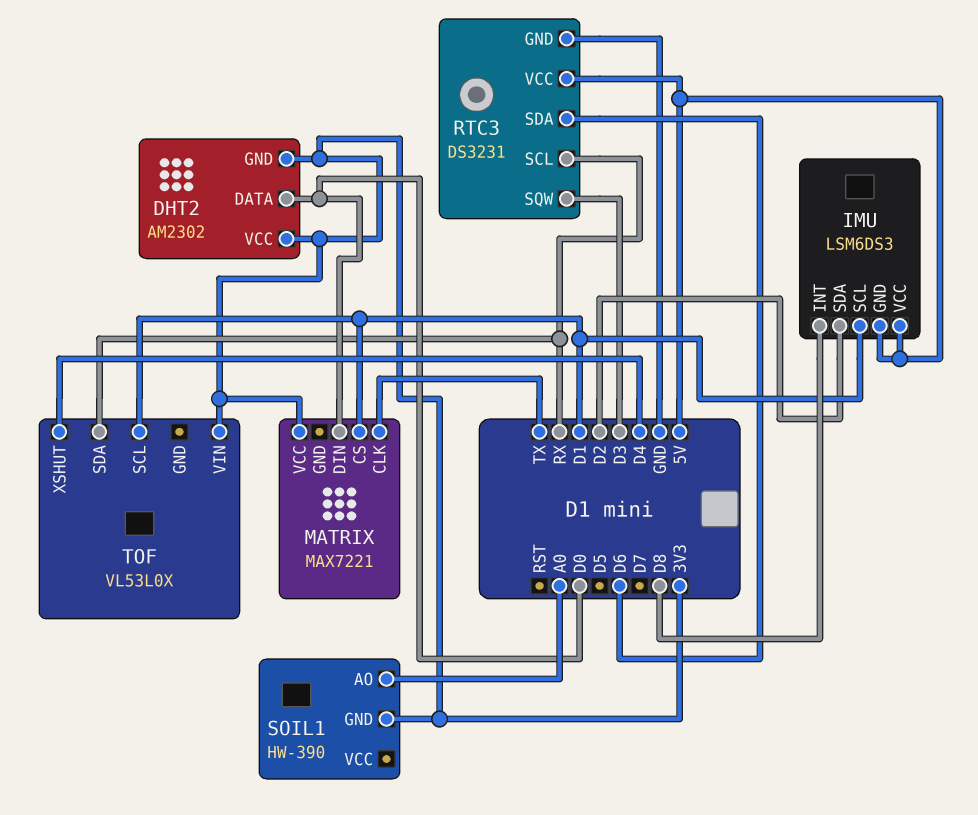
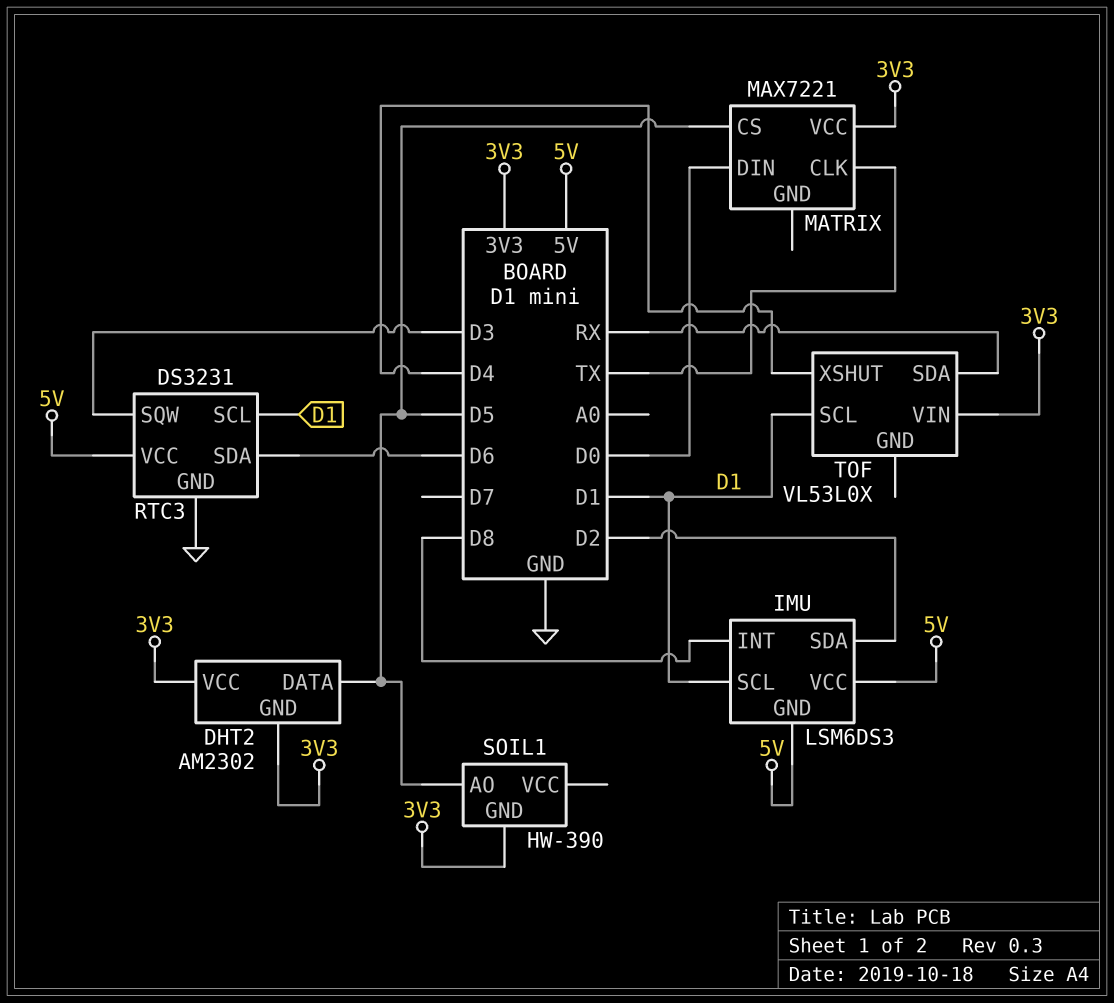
DHT2 pin DATA: D0 -> D5
MATRIX pin CS: D1 -> D5
RTC3 pin SCL: RX -> D1
SOIL1 pin AO: A0 -> D5

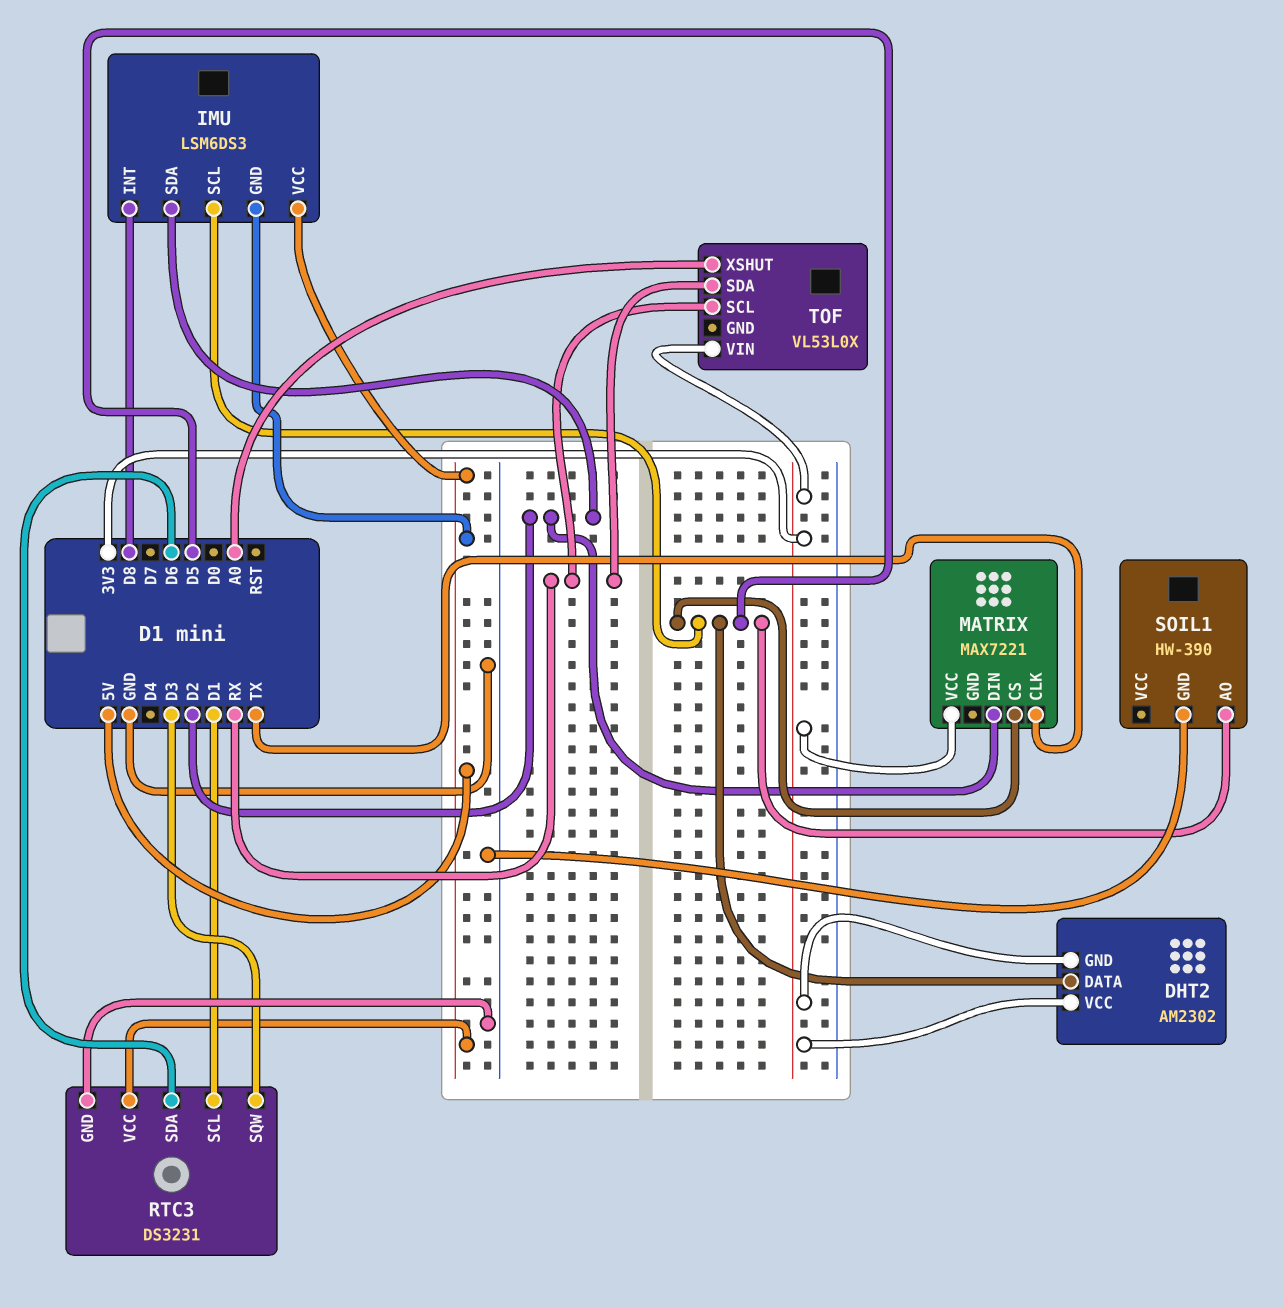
IMU pin SCL: D1 -> D5
MATRIX pin DIN: D0 -> D2
SOIL1 pin GND: 3V3 -> GND
TOF pin SCL: D1 -> RX
TOF pin XSHUT: D4 -> A0

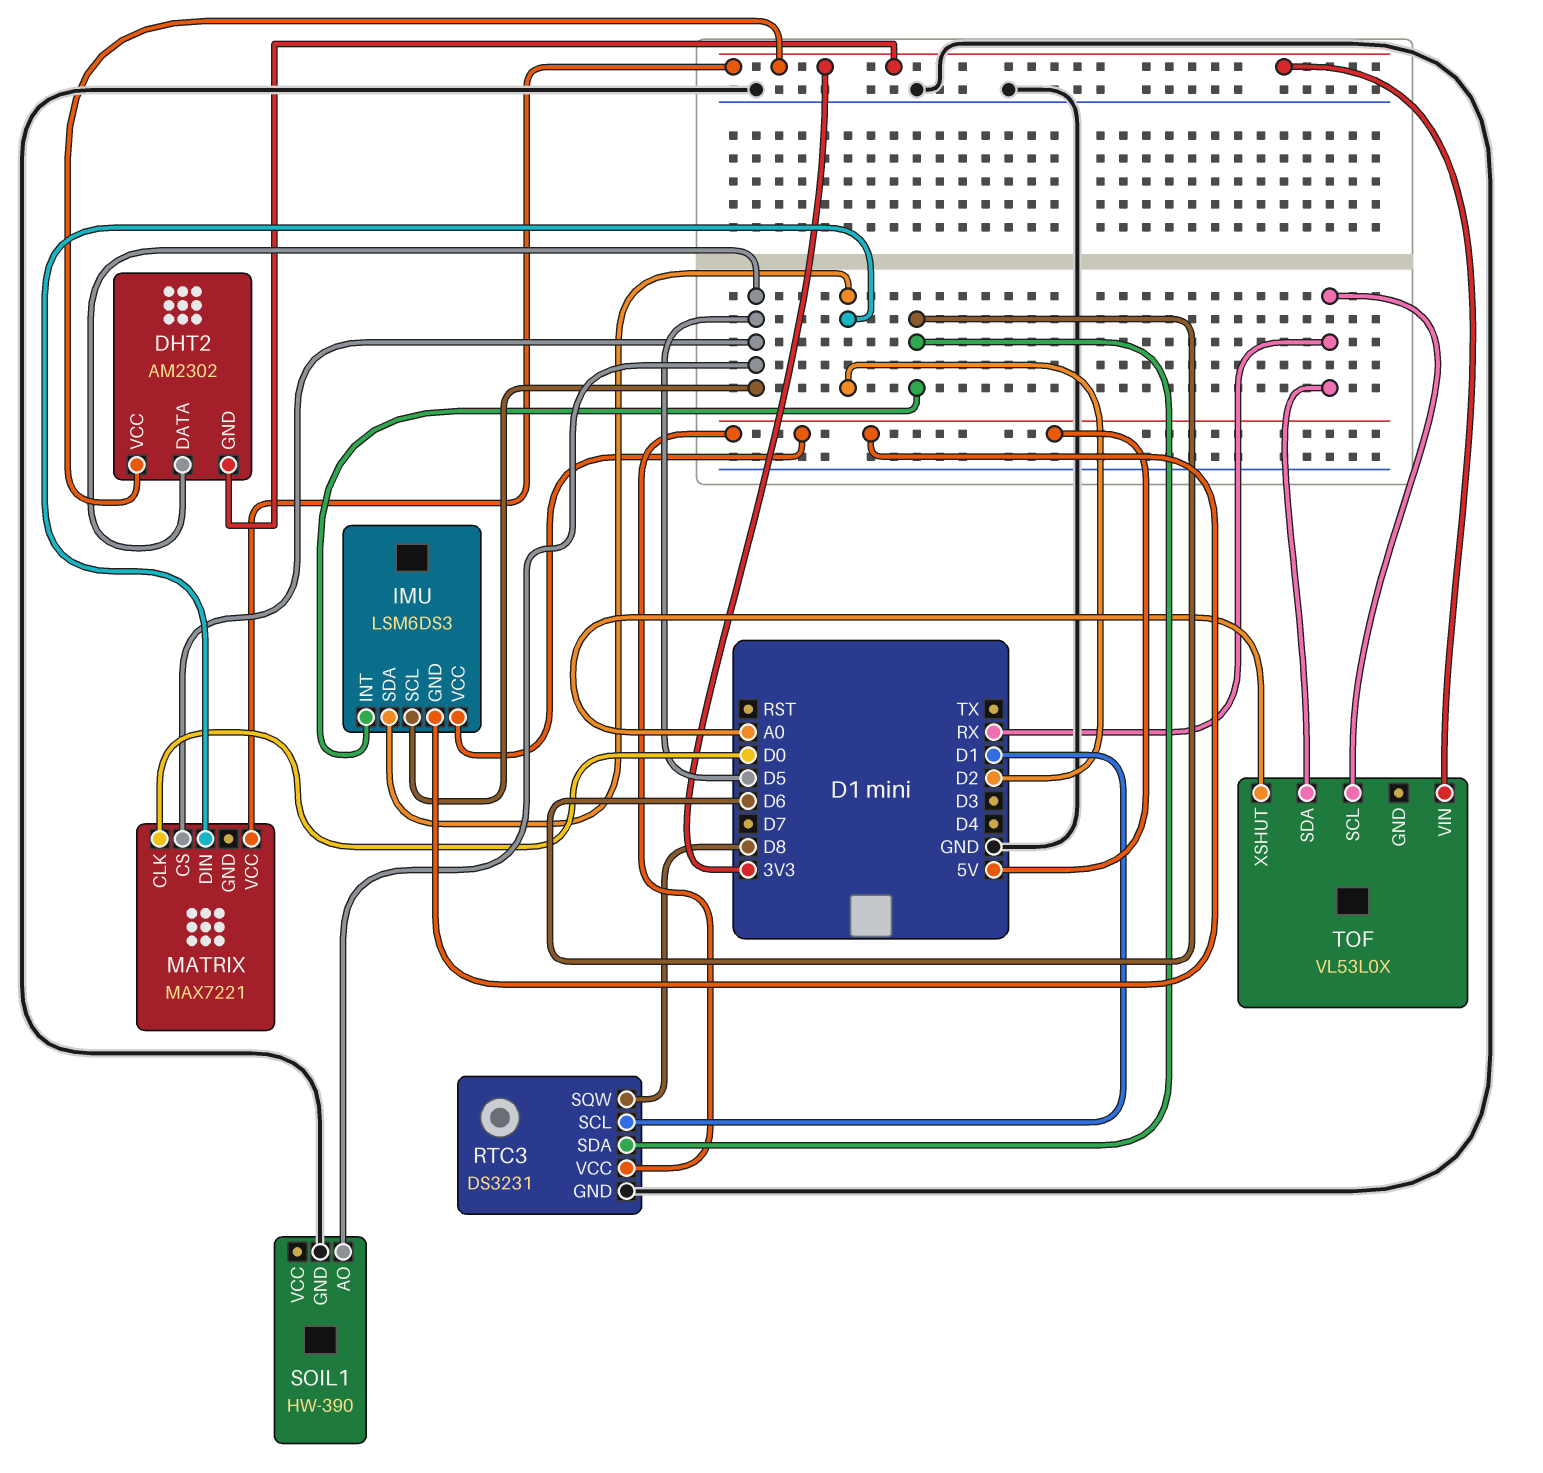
IMU pin INT: D8 -> D6
MATRIX pin CLK: TX -> D0
RTC3 pin SQW: D3 -> D8

